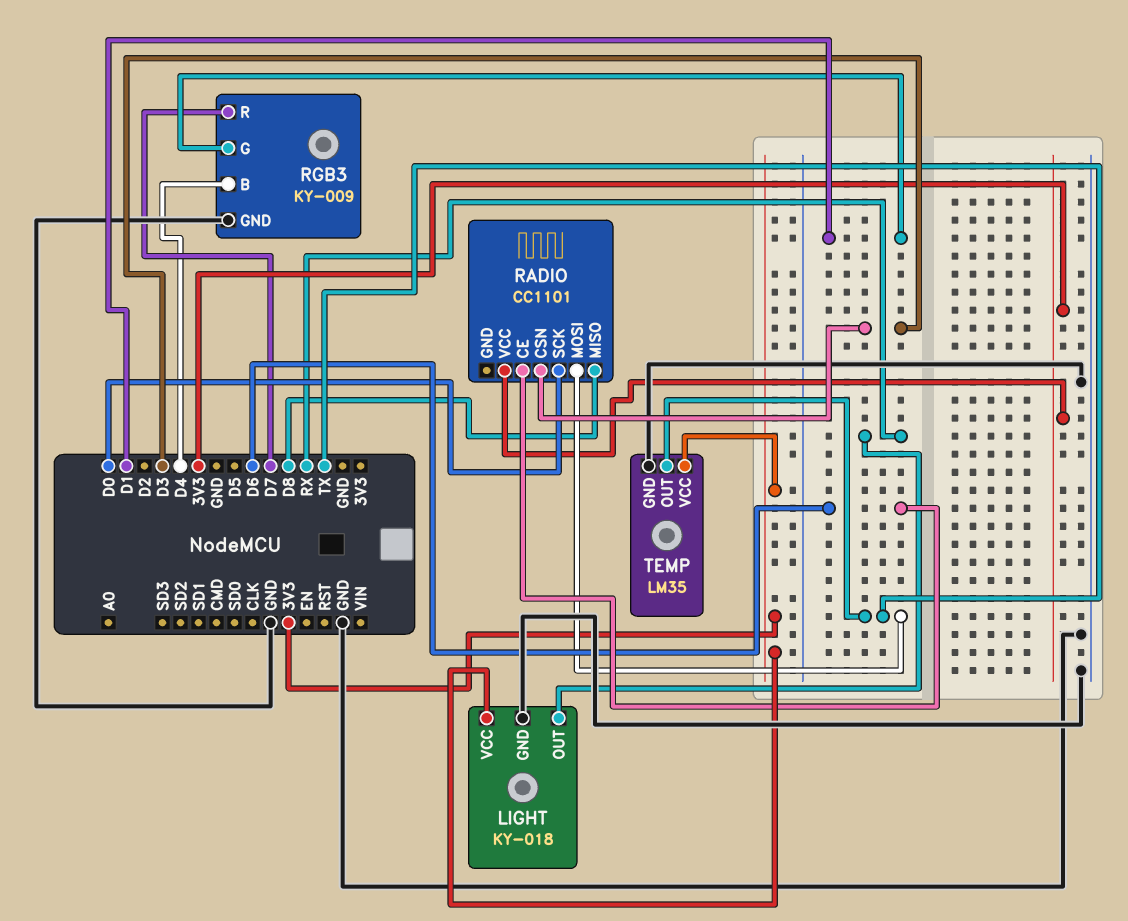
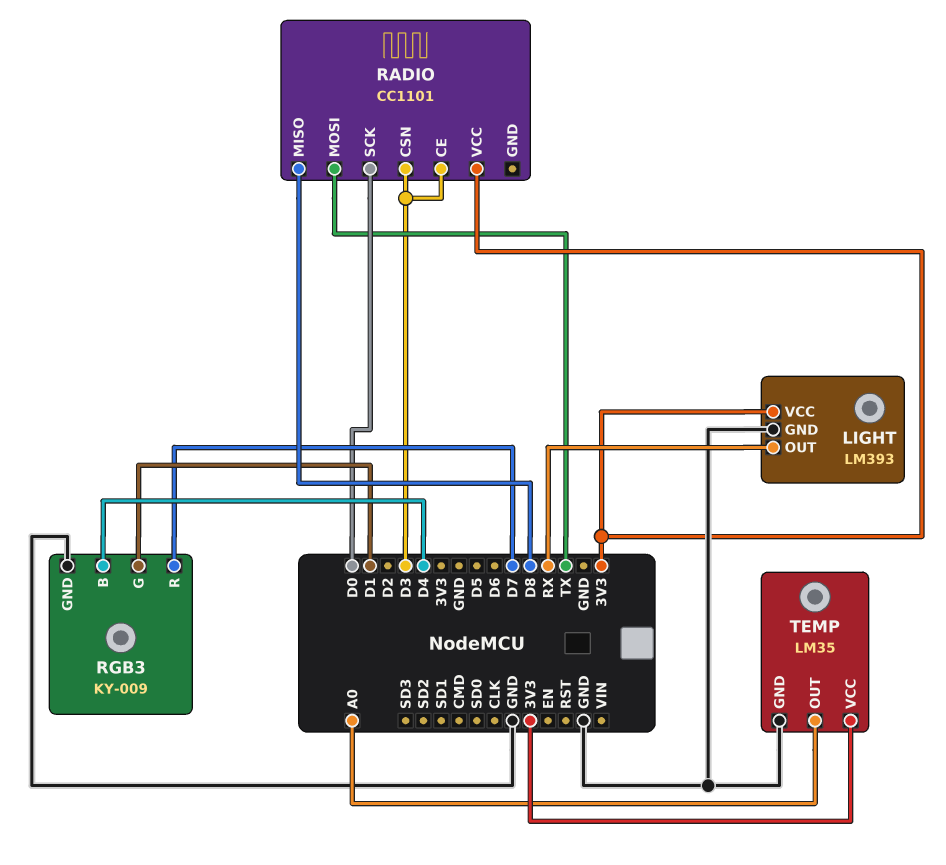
LIGHT: KY-018 -> LM393
RADIO pin CE: D6 -> D3
TEMP pin OUT: TX -> A0

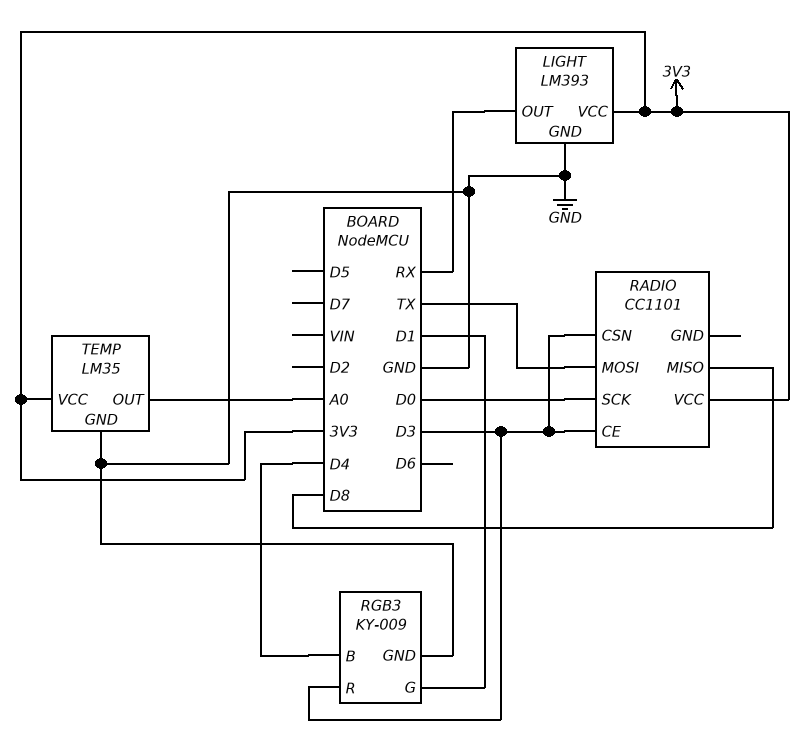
RGB3 pin R: D7 -> D3

